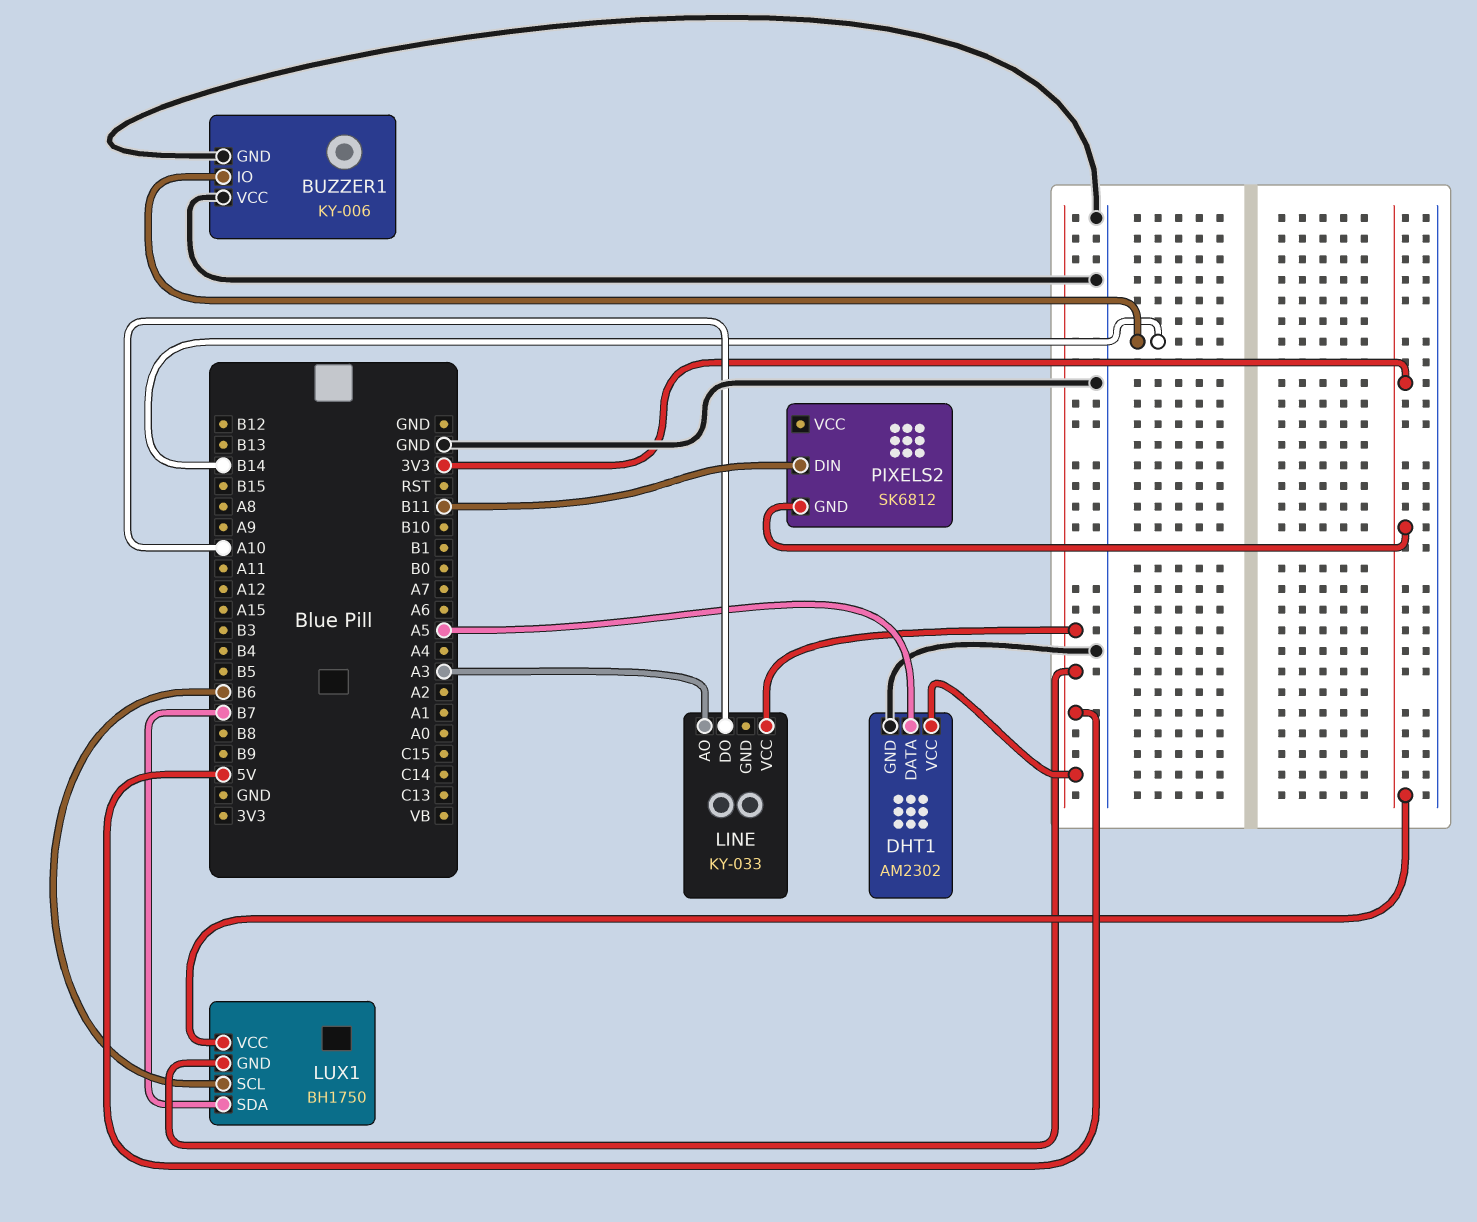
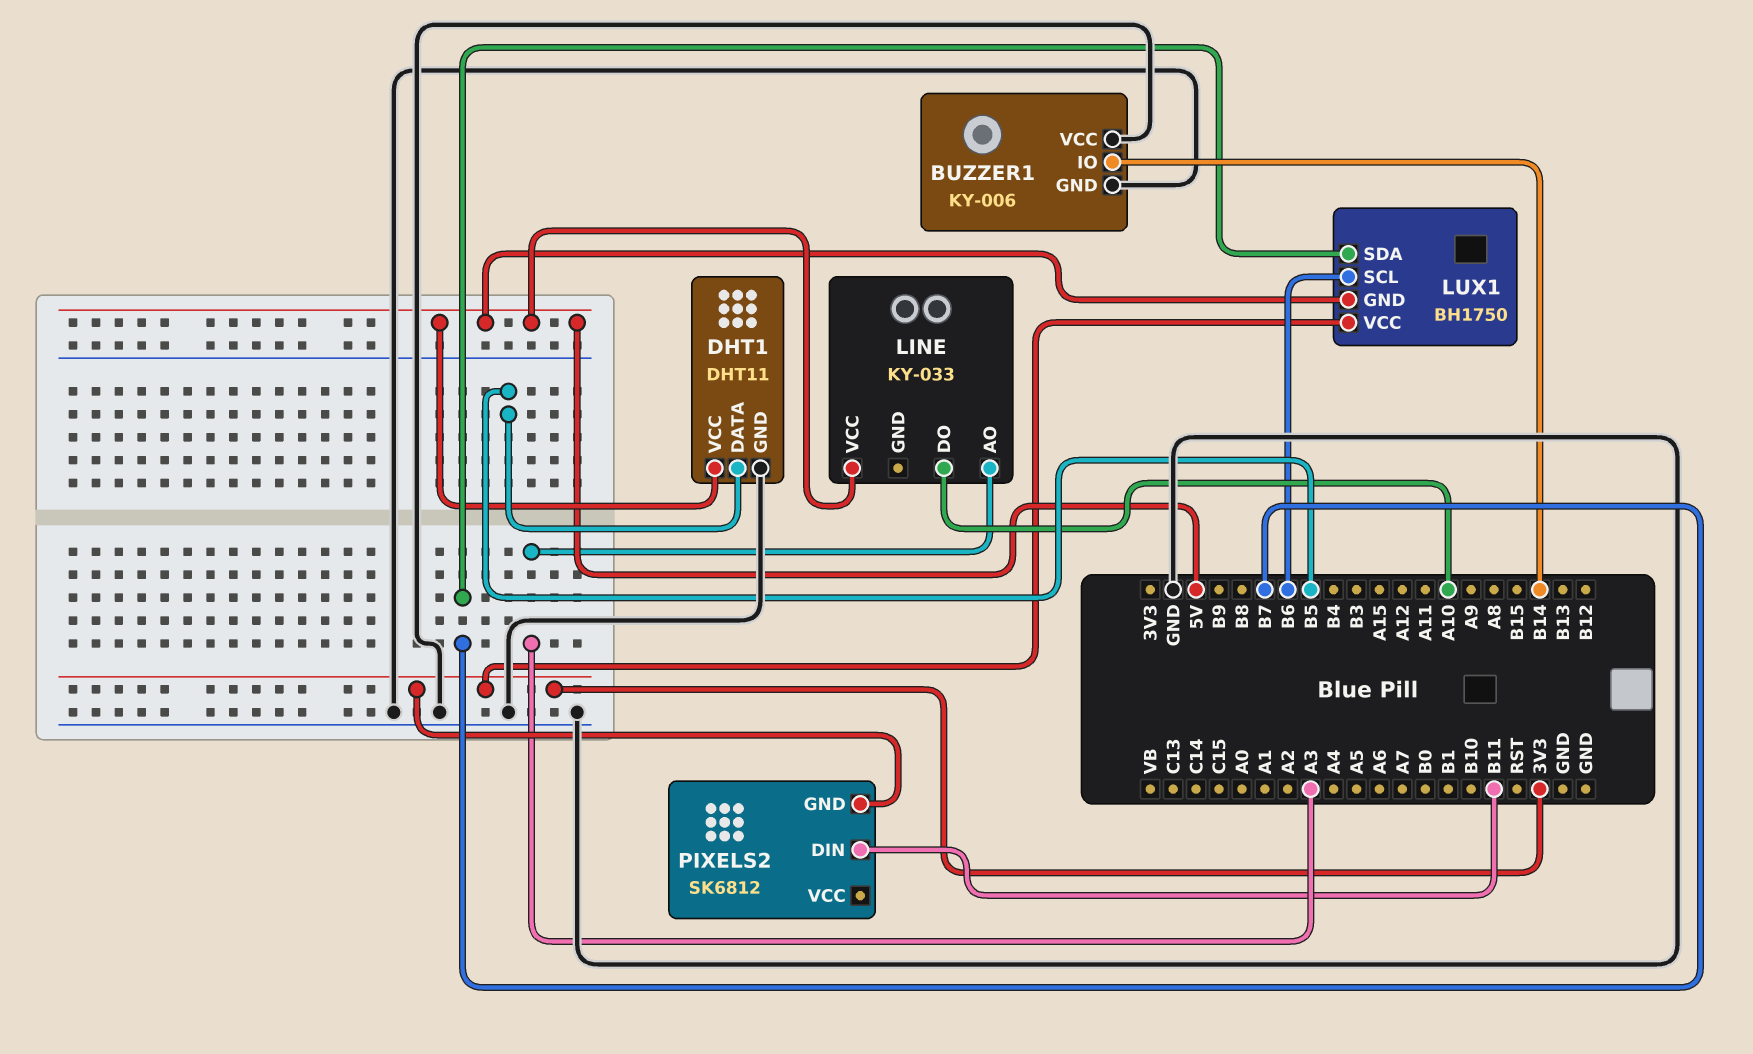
DHT1: AM2302 -> DHT11
DHT1 pin DATA: A5 -> B5

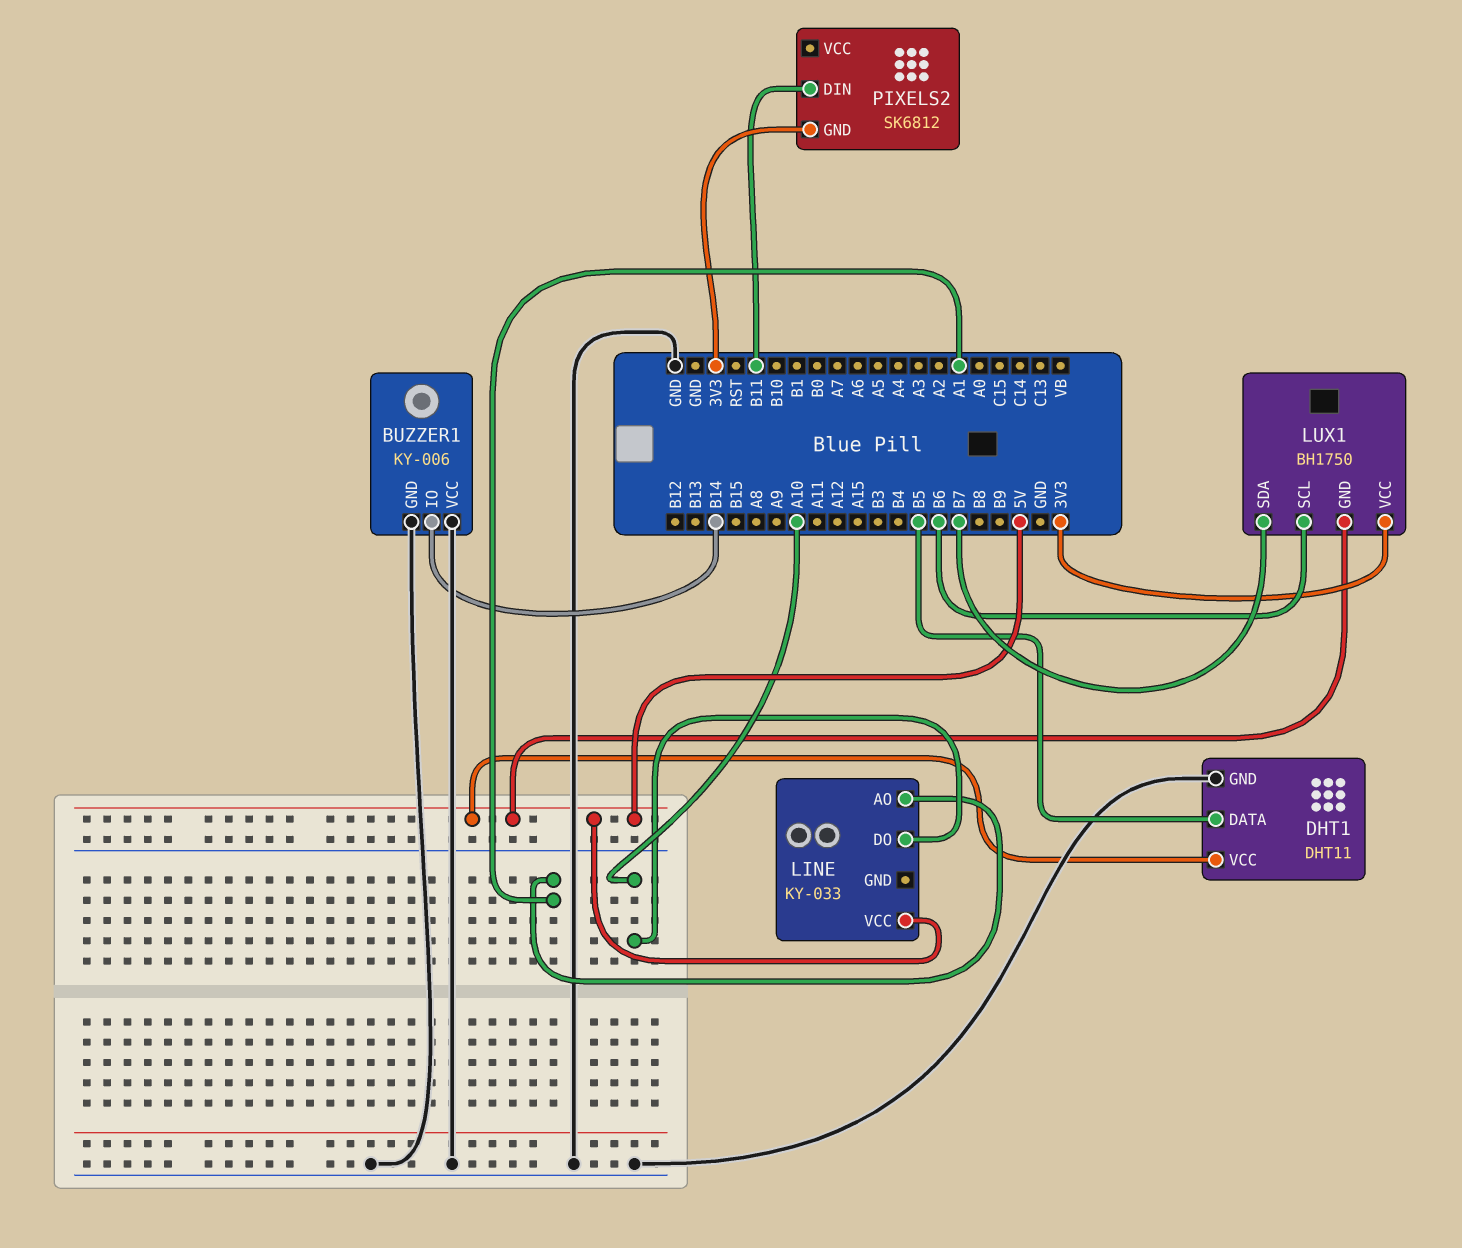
LINE pin AO: A3 -> A1

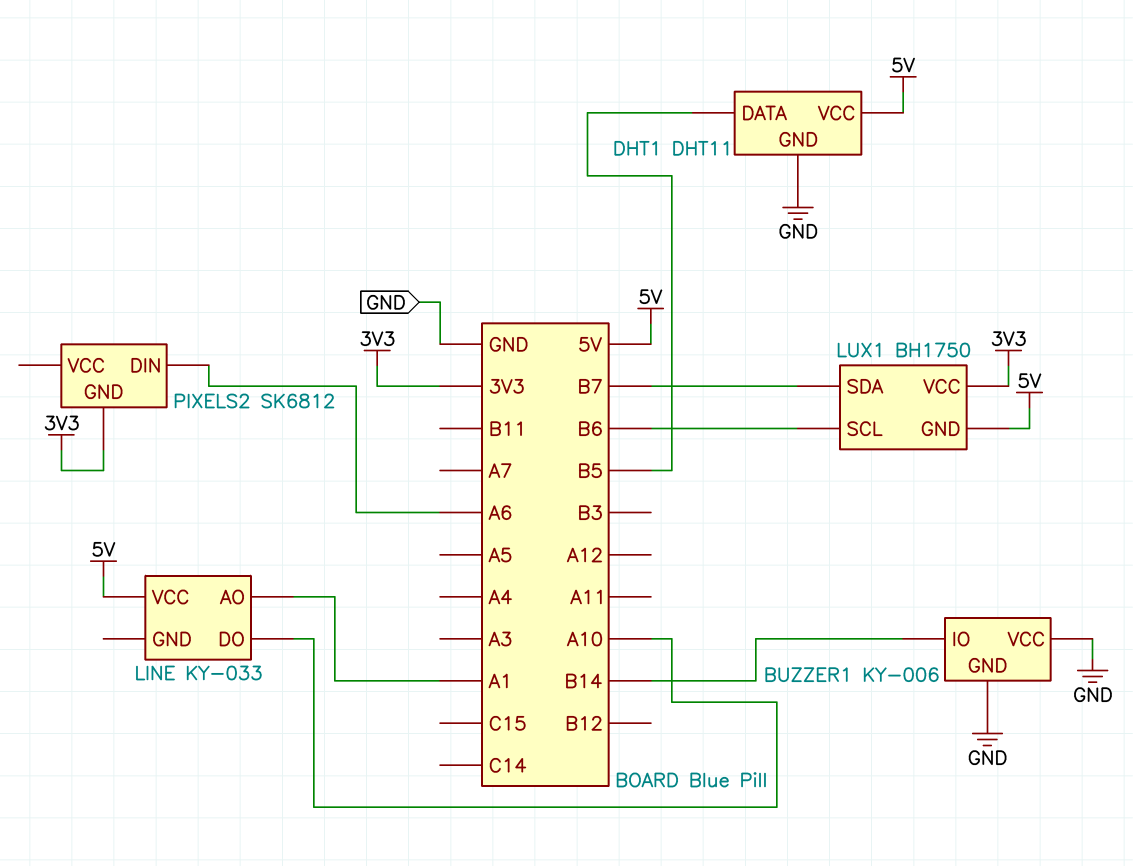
PIXELS2 pin DIN: B11 -> A6

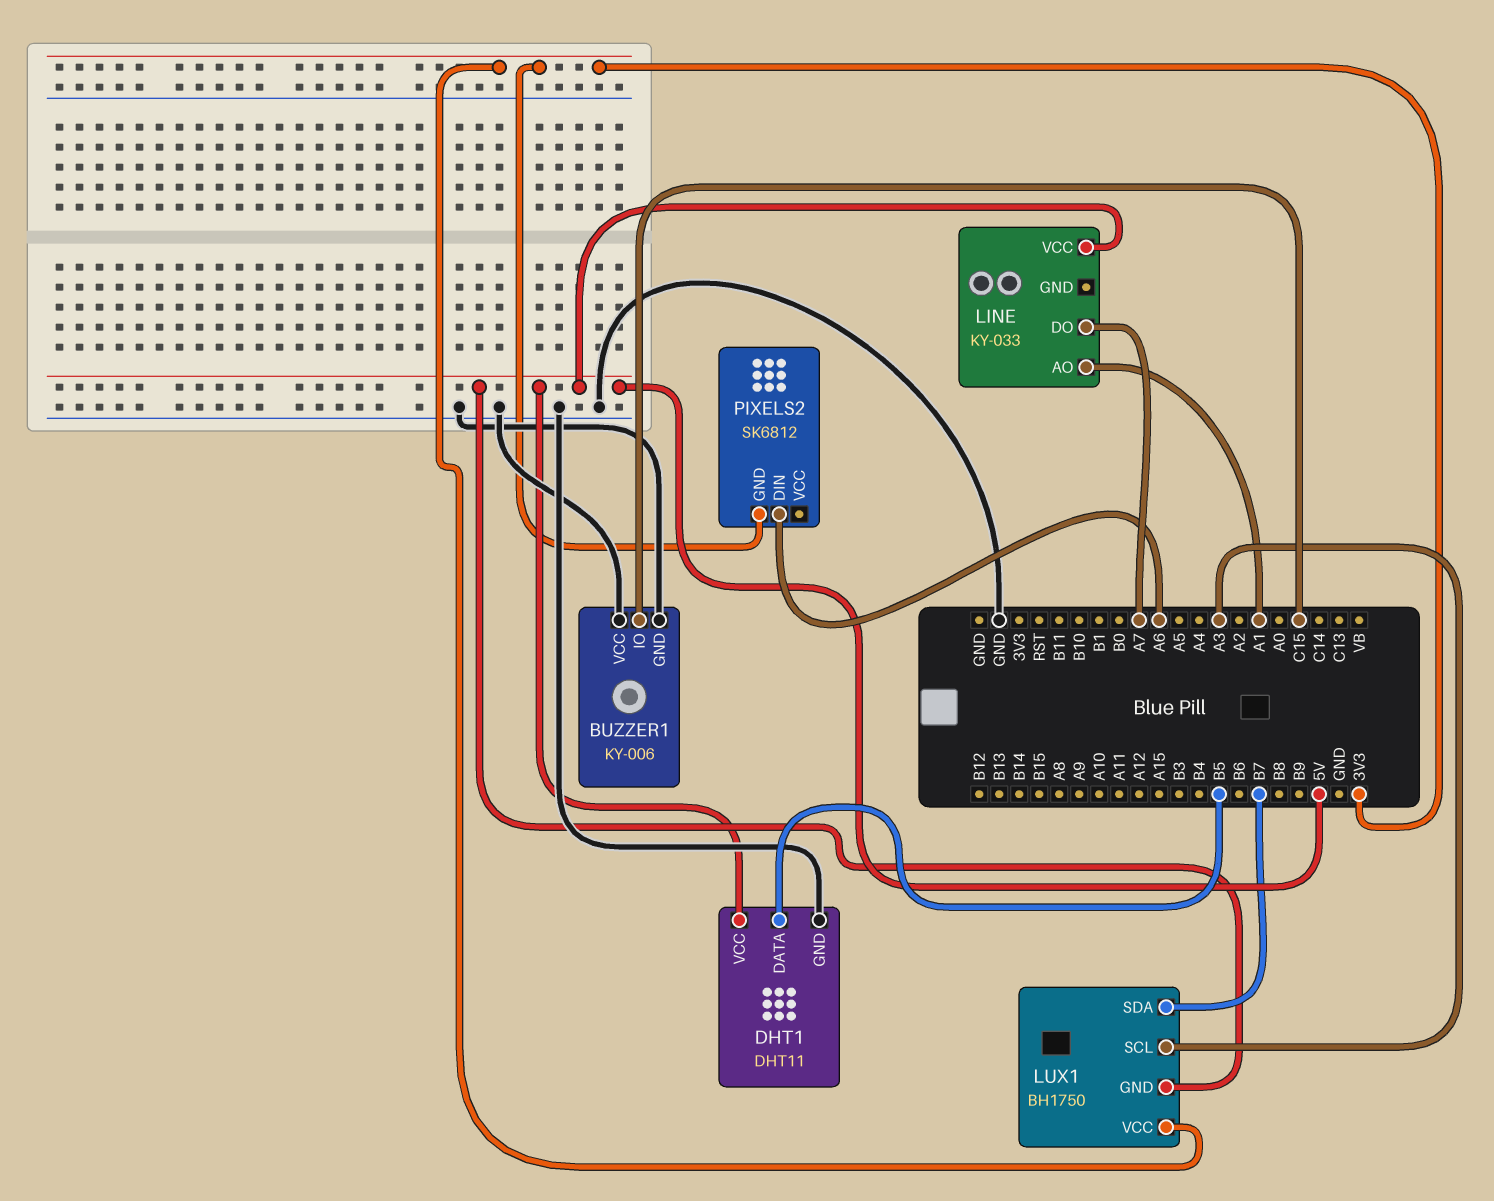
BUZZER1 pin IO: B14 -> C15
LINE pin DO: A10 -> A7
LUX1 pin SCL: B6 -> A3

